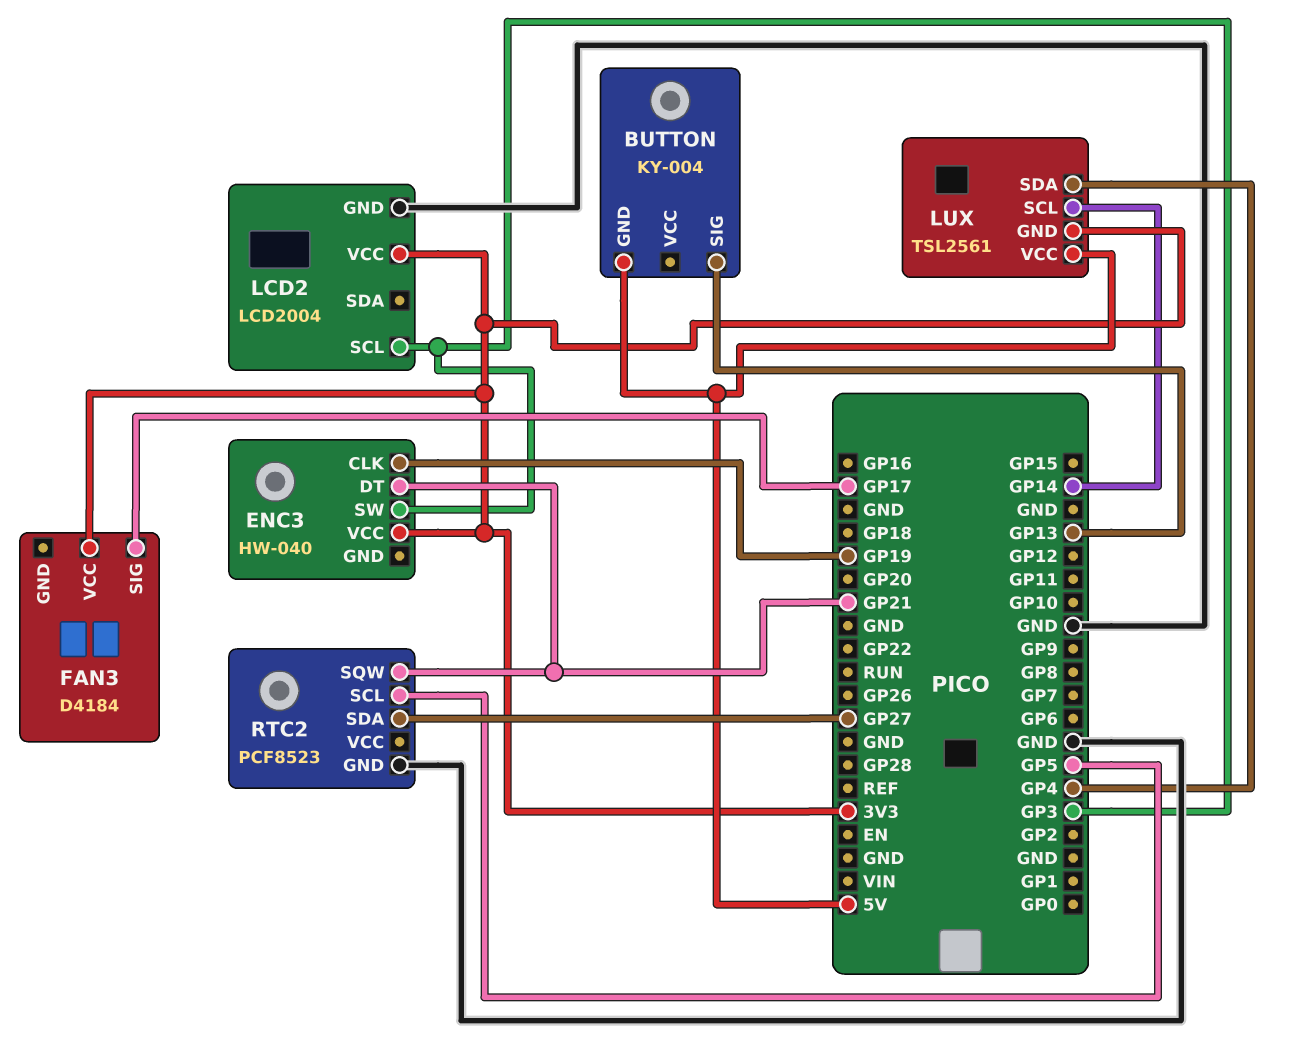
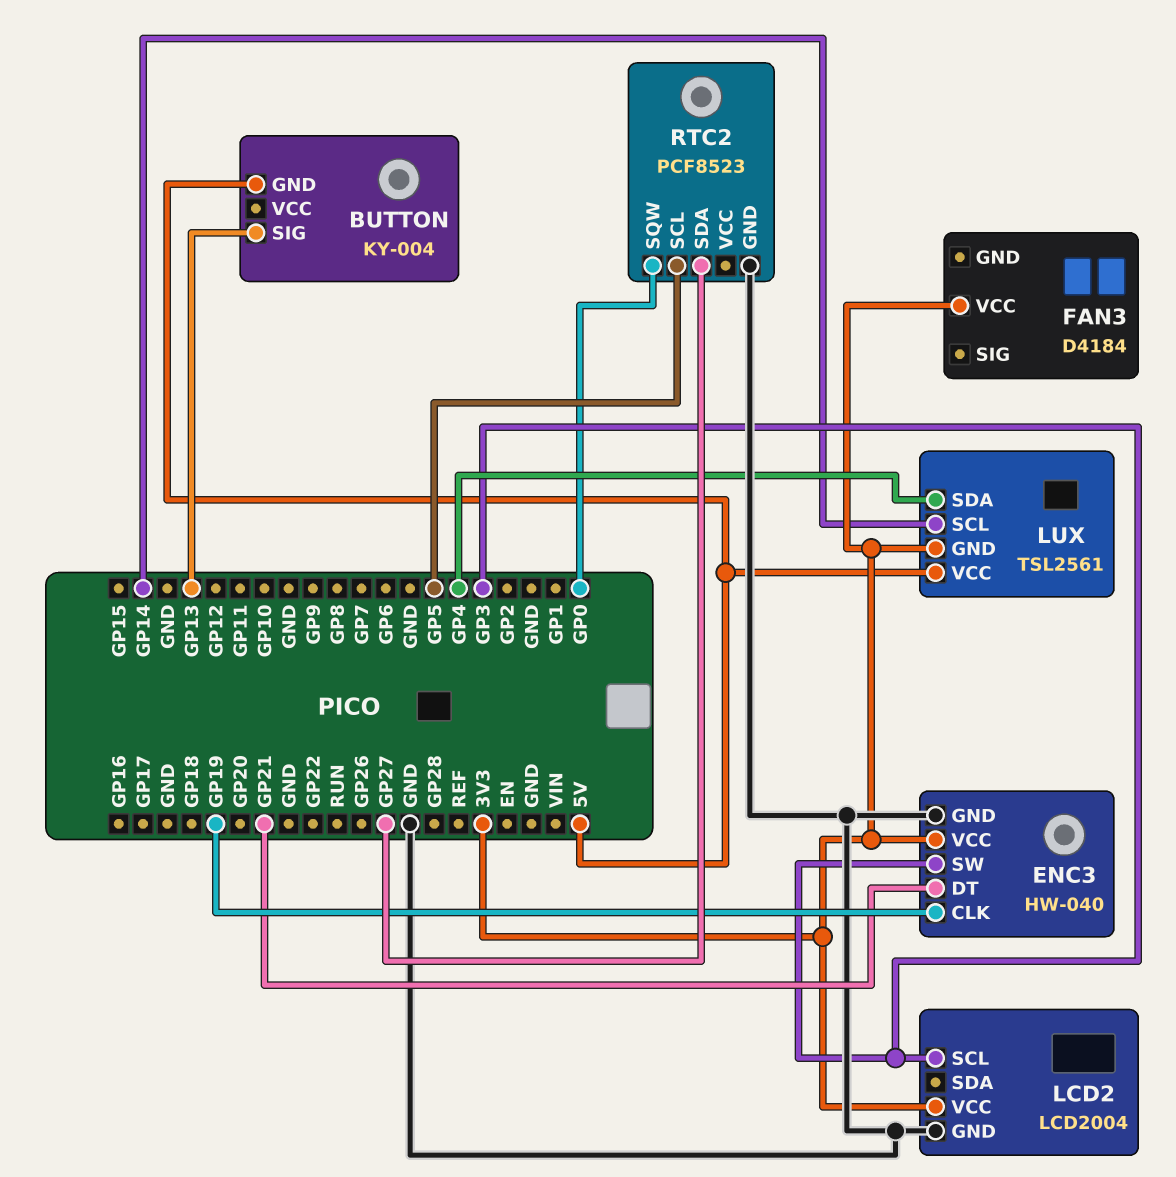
ENC3 pin GND: none -> GND
FAN3 pin SIG: GP17 -> none
RTC2 pin SQW: GP21 -> GP0

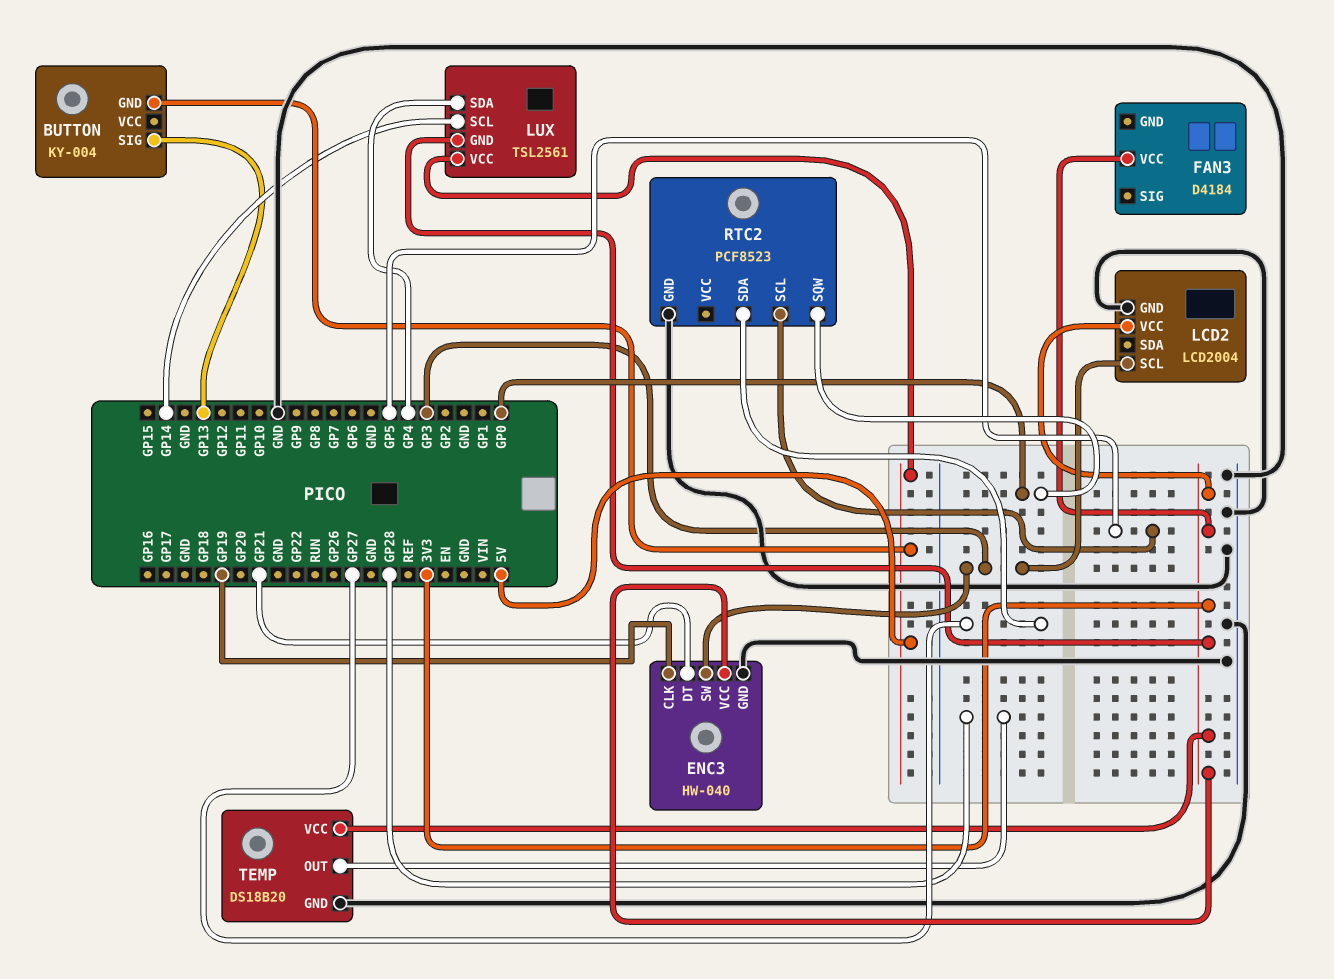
TEMP: none -> DS18B20
TEMP pin GND: none -> GND
TEMP pin OUT: none -> GP28
TEMP pin VCC: none -> 3V3

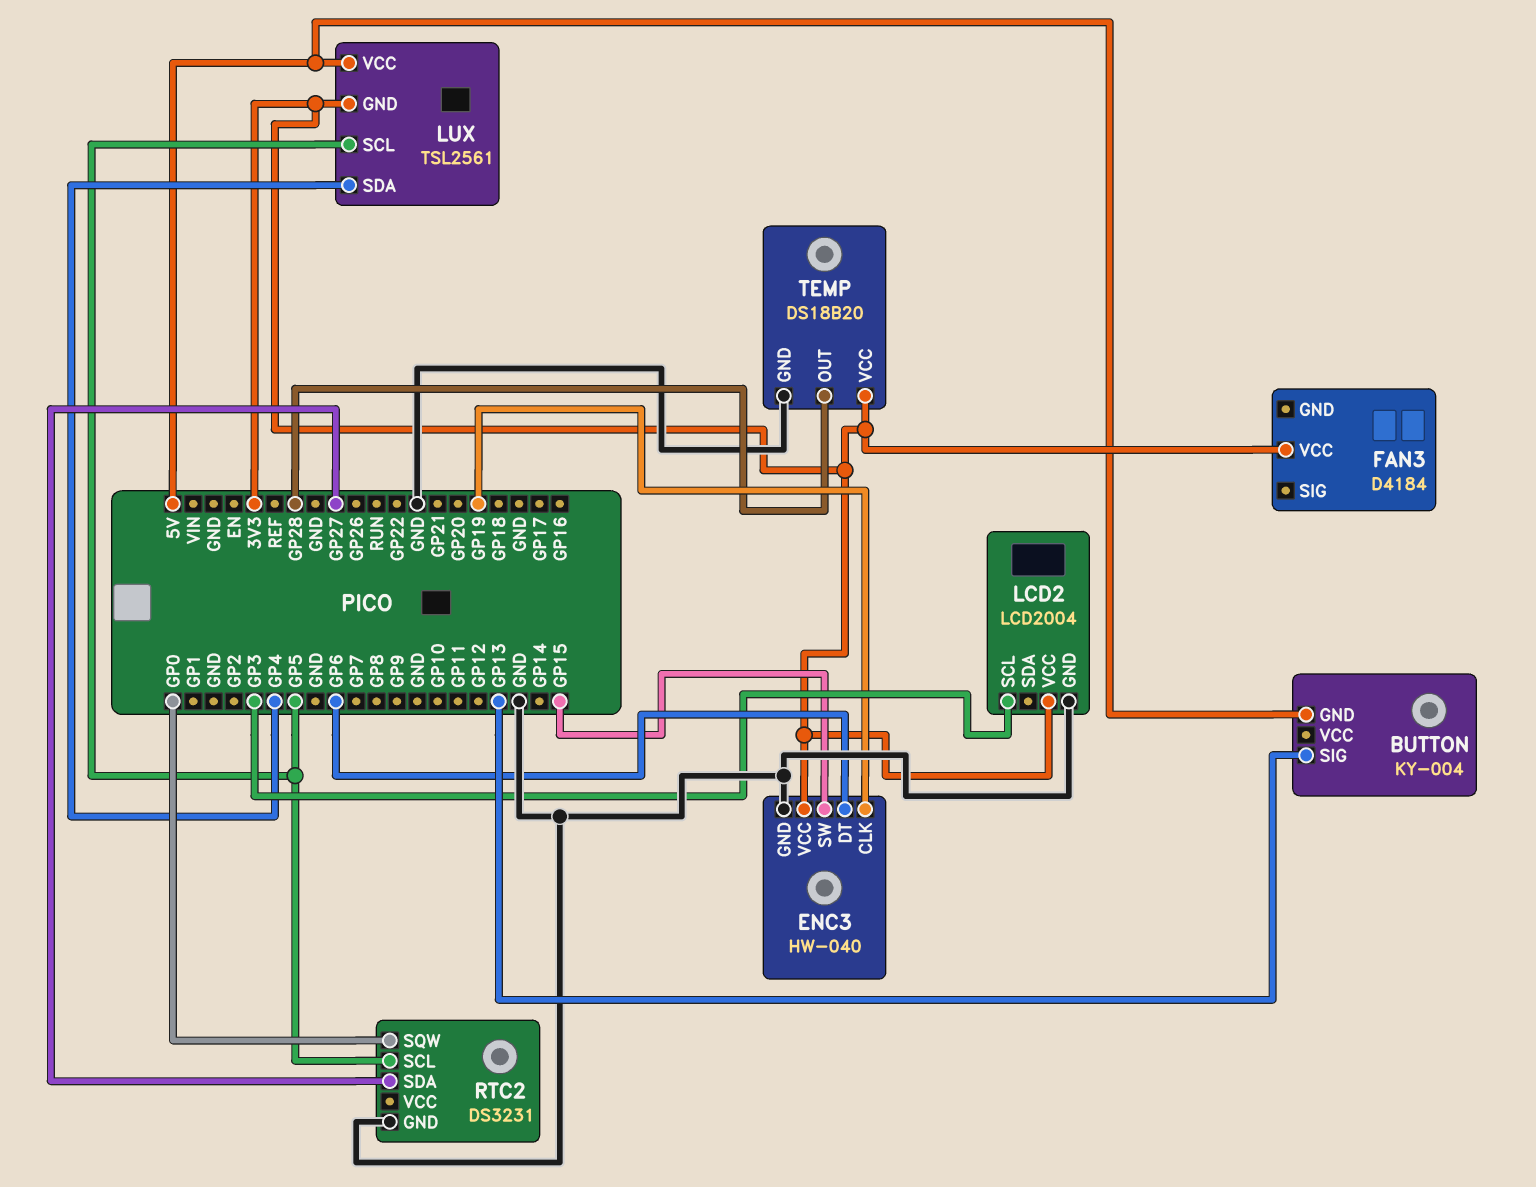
ENC3 pin DT: GP21 -> GP6
ENC3 pin SW: GP3 -> GP15
LUX pin SCL: GP14 -> GP5
RTC2: PCF8523 -> DS3231

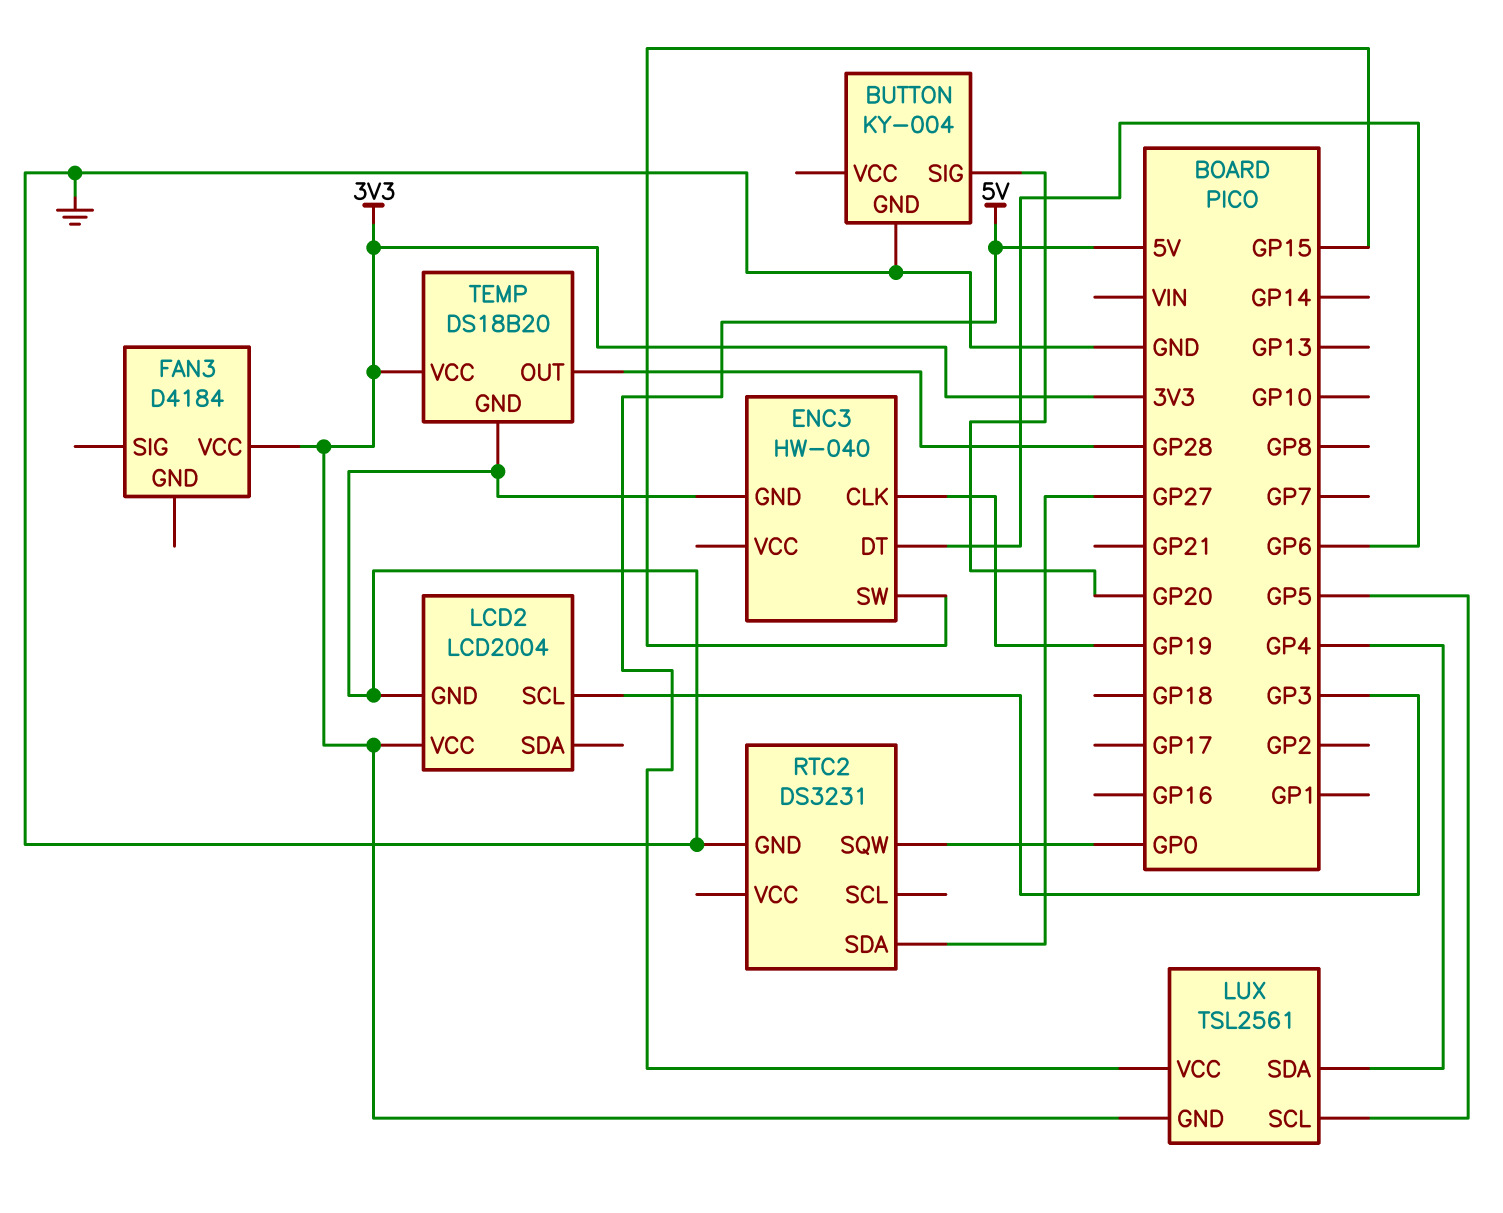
BUTTON pin GND: 5V -> GND
BUTTON pin SIG: GP13 -> GP20
ENC3 pin VCC: 3V3 -> none
RTC2 pin SCL: GP5 -> none

